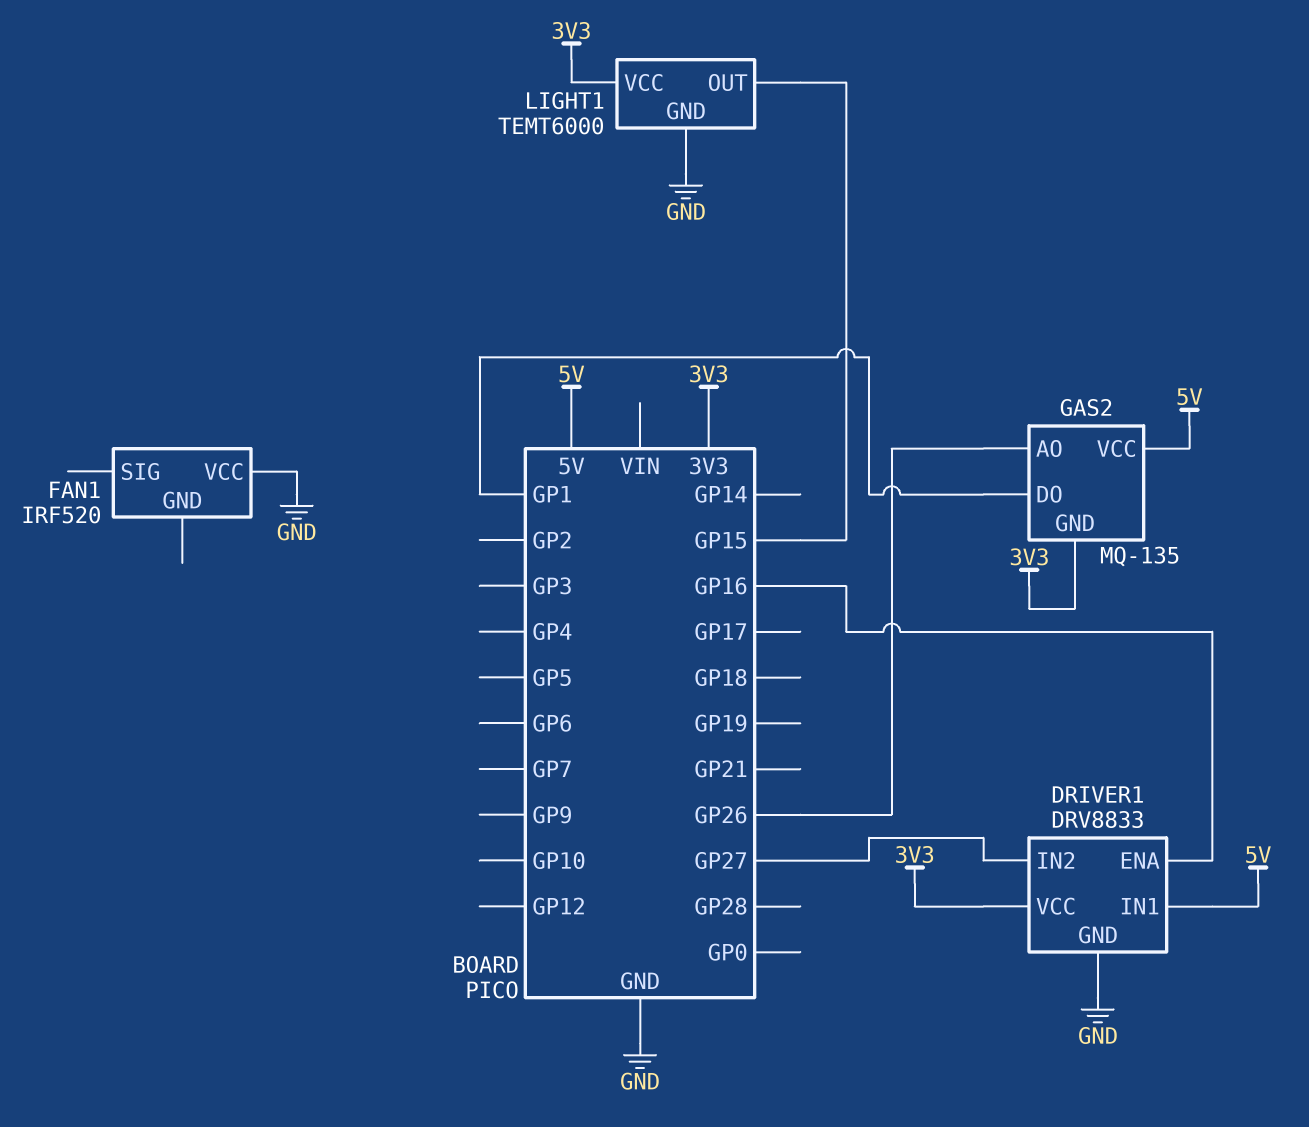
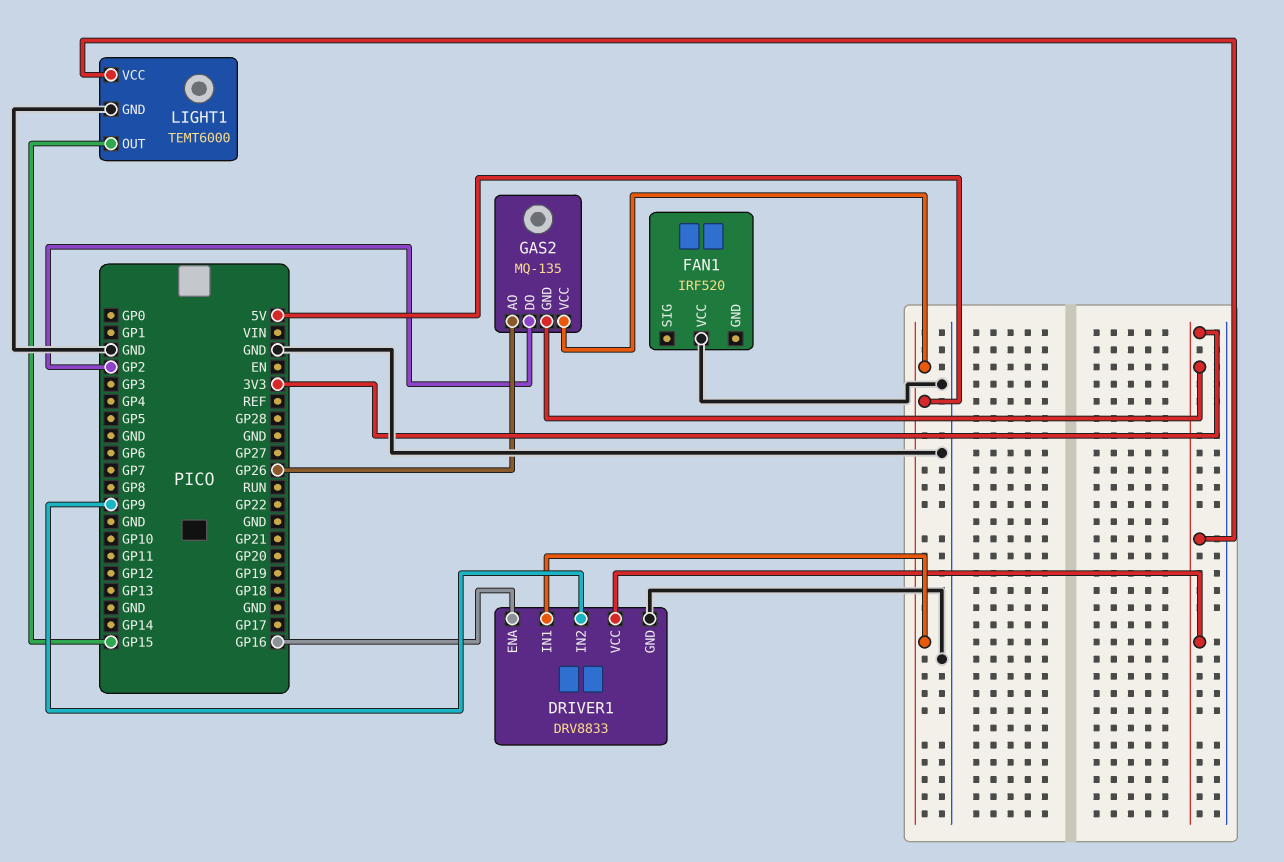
DRIVER1 pin IN2: GP27 -> GP9
GAS2 pin DO: GP1 -> GP2

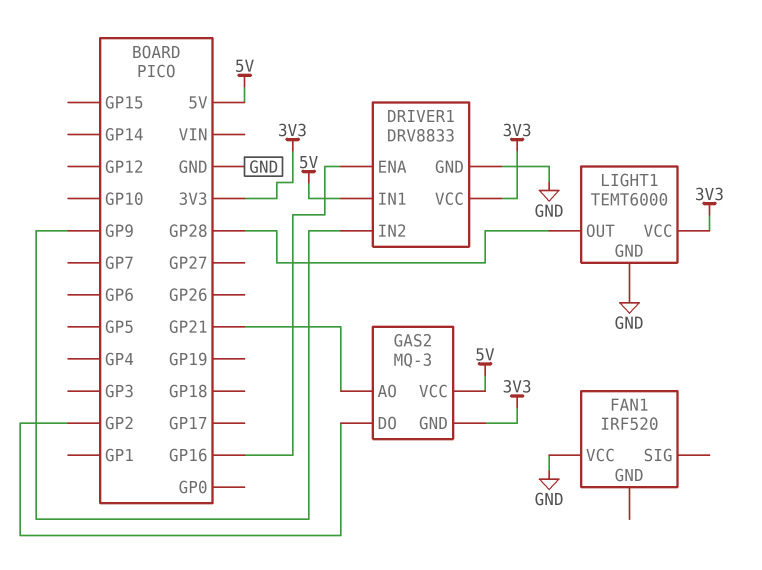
GAS2: MQ-135 -> MQ-3
GAS2 pin AO: GP26 -> GP21
LIGHT1 pin OUT: GP15 -> GP28

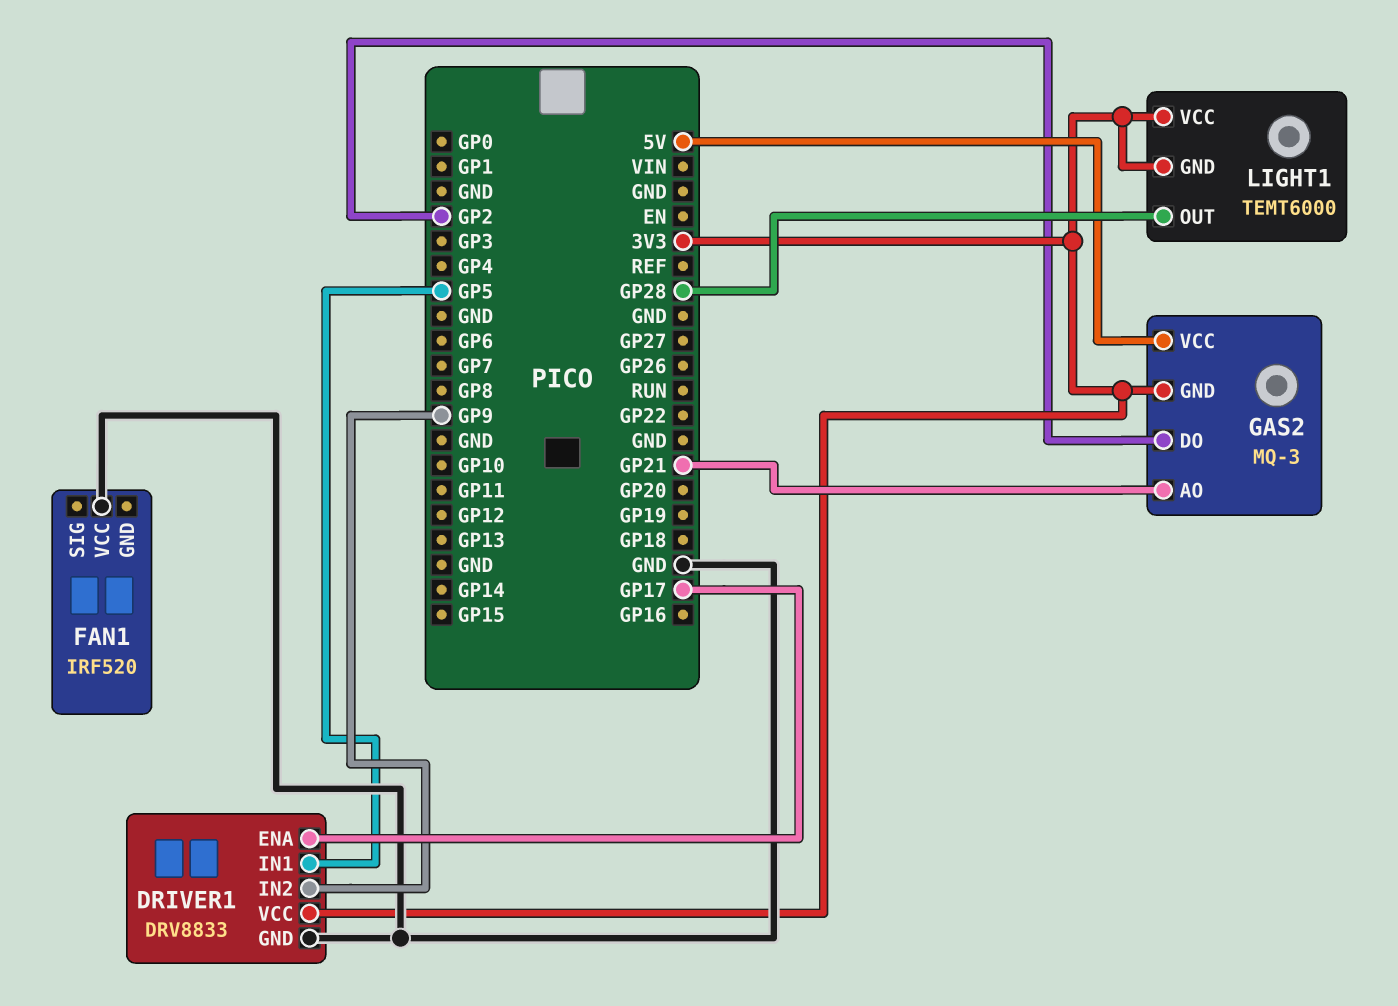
DRIVER1 pin ENA: GP16 -> GP17
DRIVER1 pin IN1: 5V -> GP5
LIGHT1 pin GND: GND -> 3V3

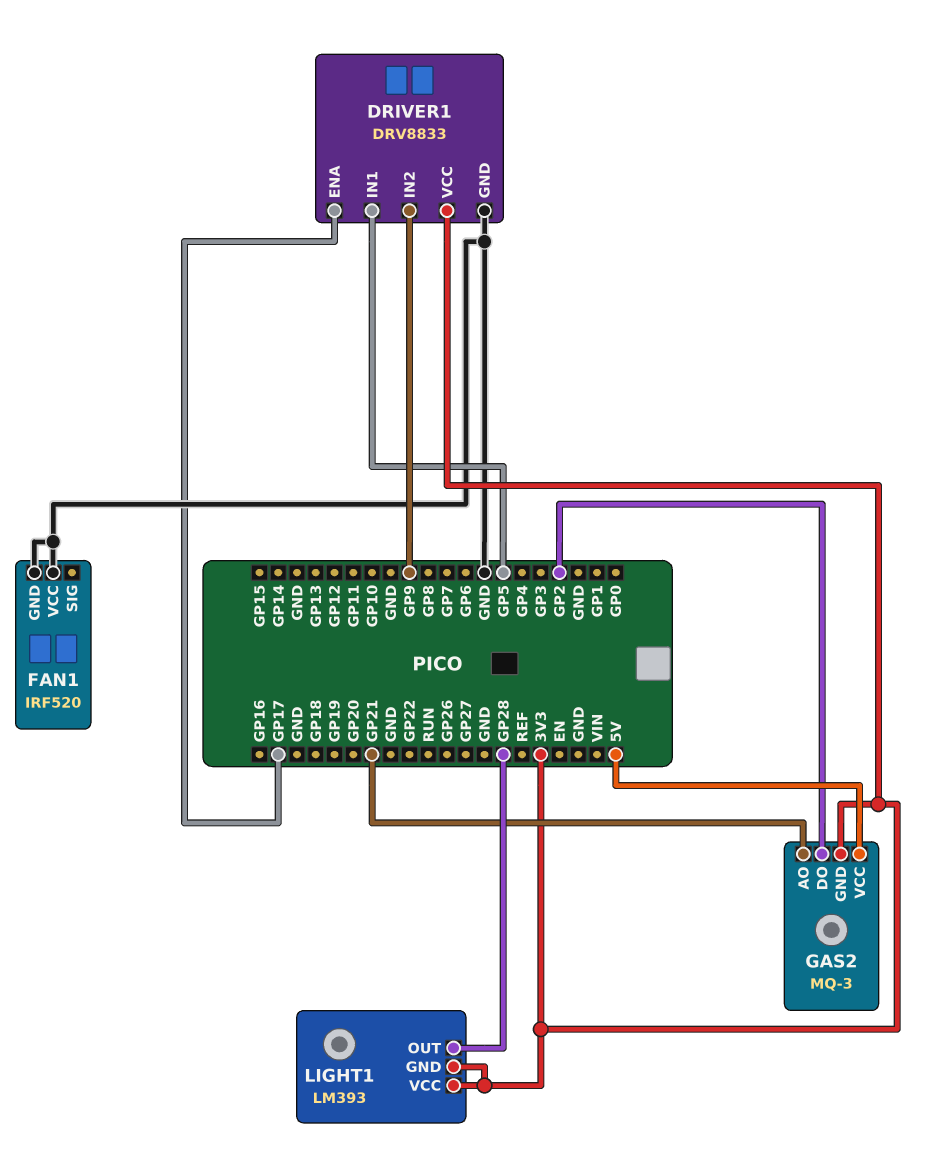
FAN1 pin GND: none -> GND
LIGHT1: TEMT6000 -> LM393

